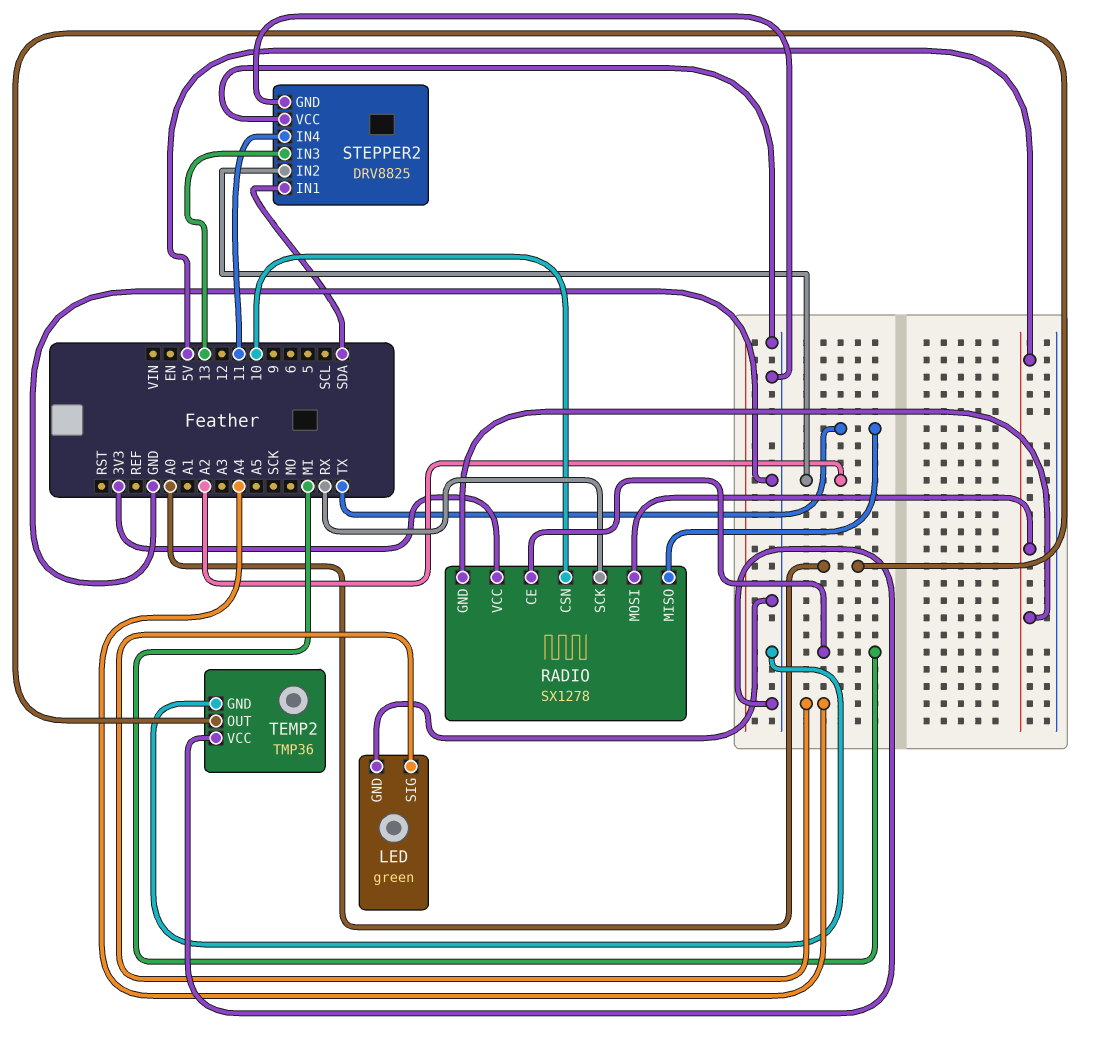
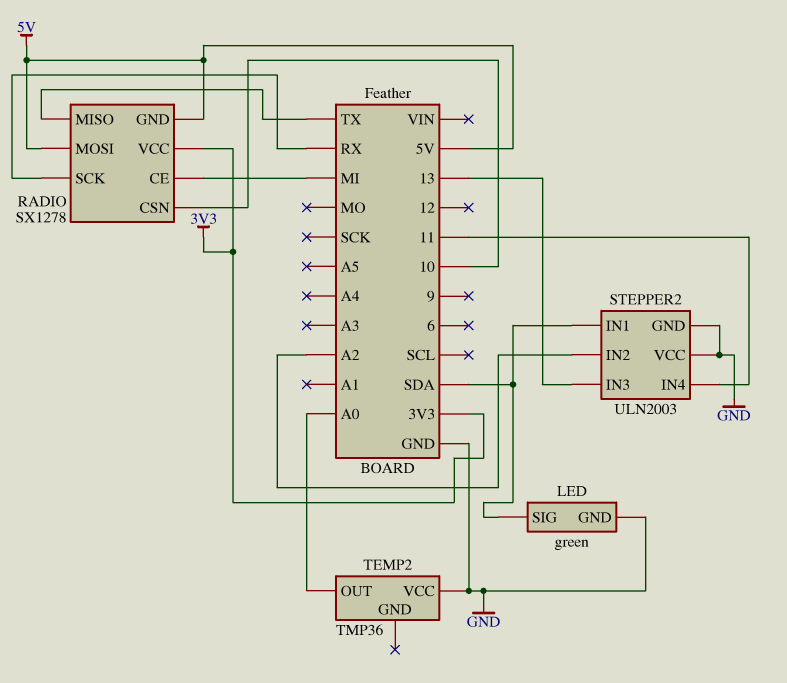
LED pin SIG: A4 -> SDA
STEPPER2: DRV8825 -> ULN2003
TEMP2 pin GND: GND -> none

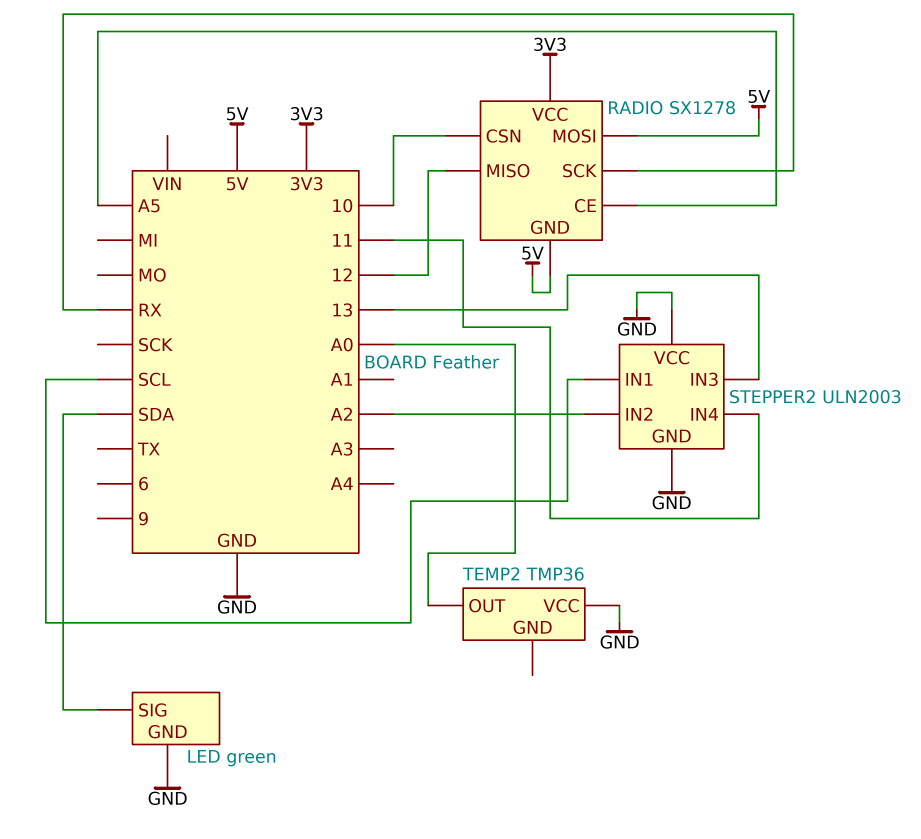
RADIO pin CE: MI -> A5
RADIO pin MISO: TX -> 12
STEPPER2 pin IN1: SDA -> SCL

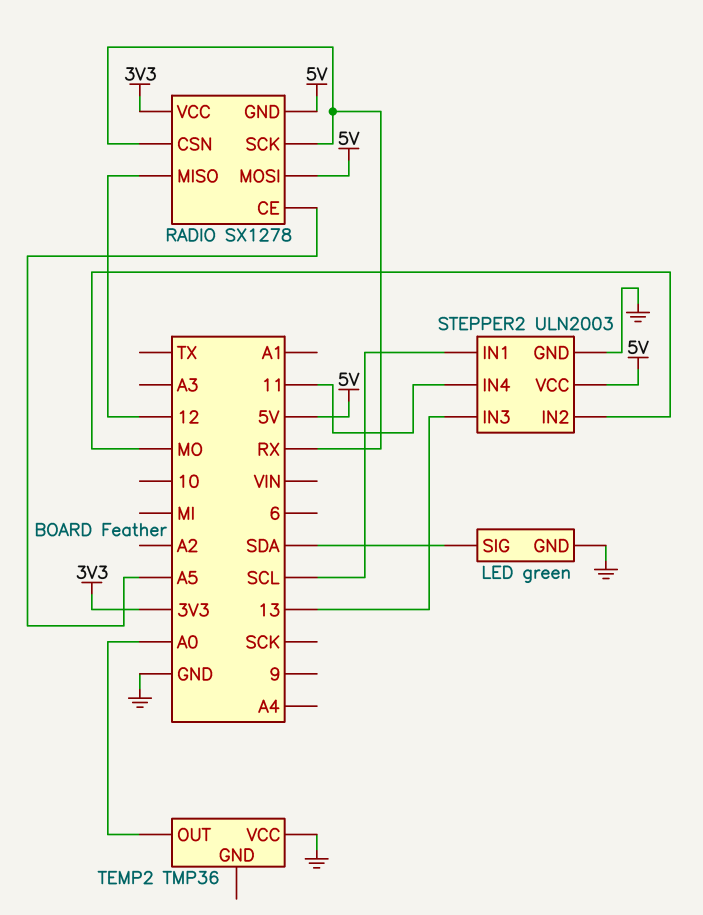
RADIO pin CSN: 10 -> RX
STEPPER2 pin IN2: A2 -> MO
STEPPER2 pin VCC: GND -> 5V

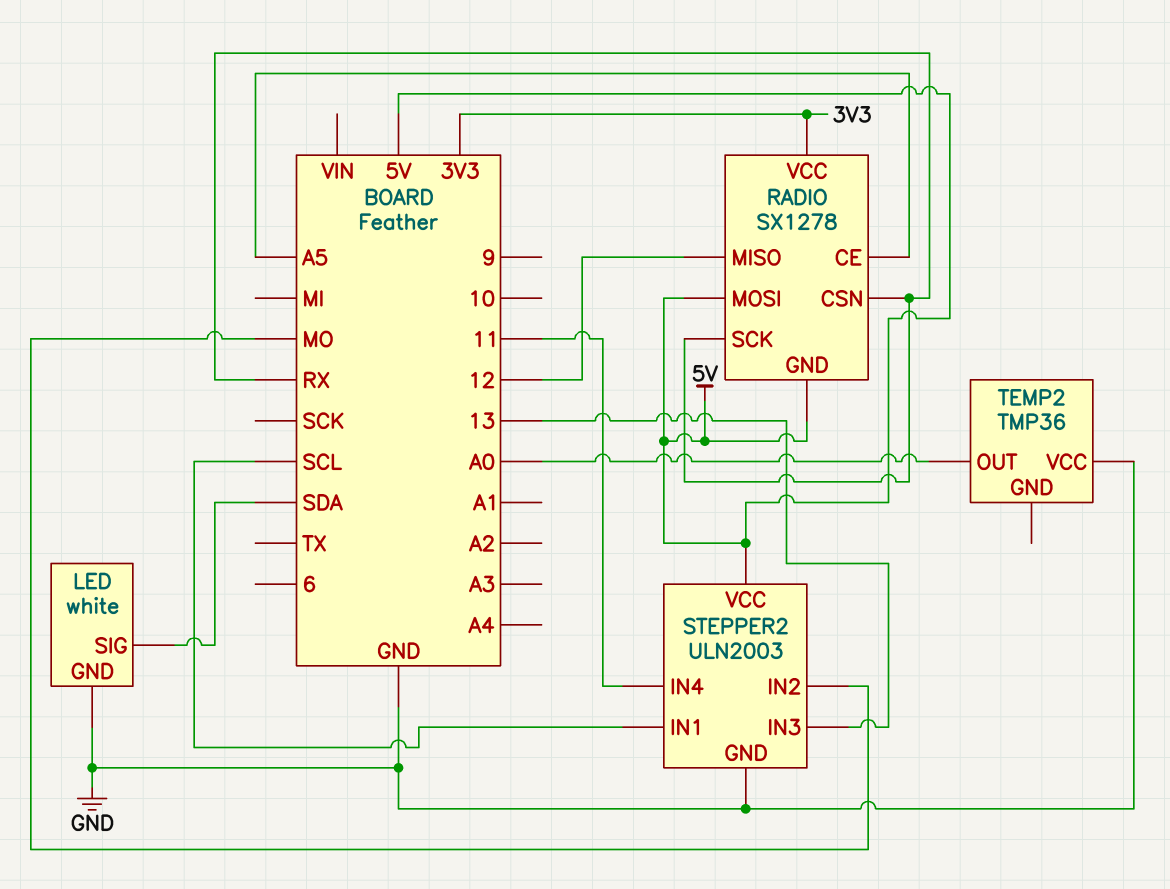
LED: green -> white

